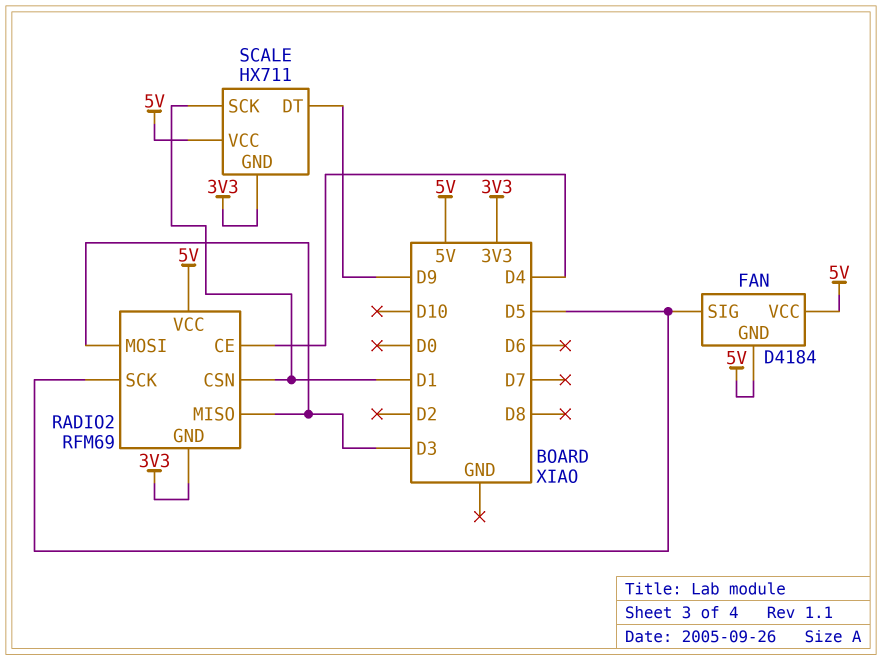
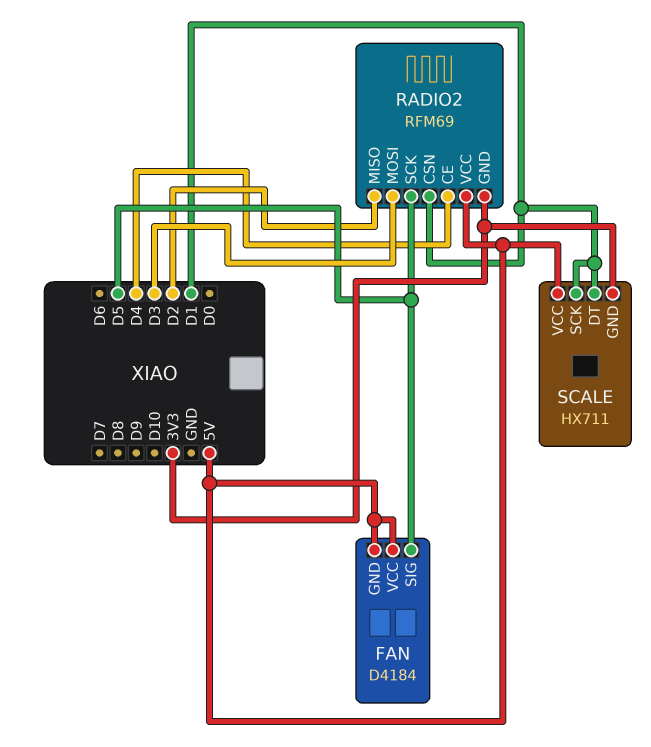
RADIO2 pin MISO: D3 -> D2
SCALE pin DT: D9 -> D1

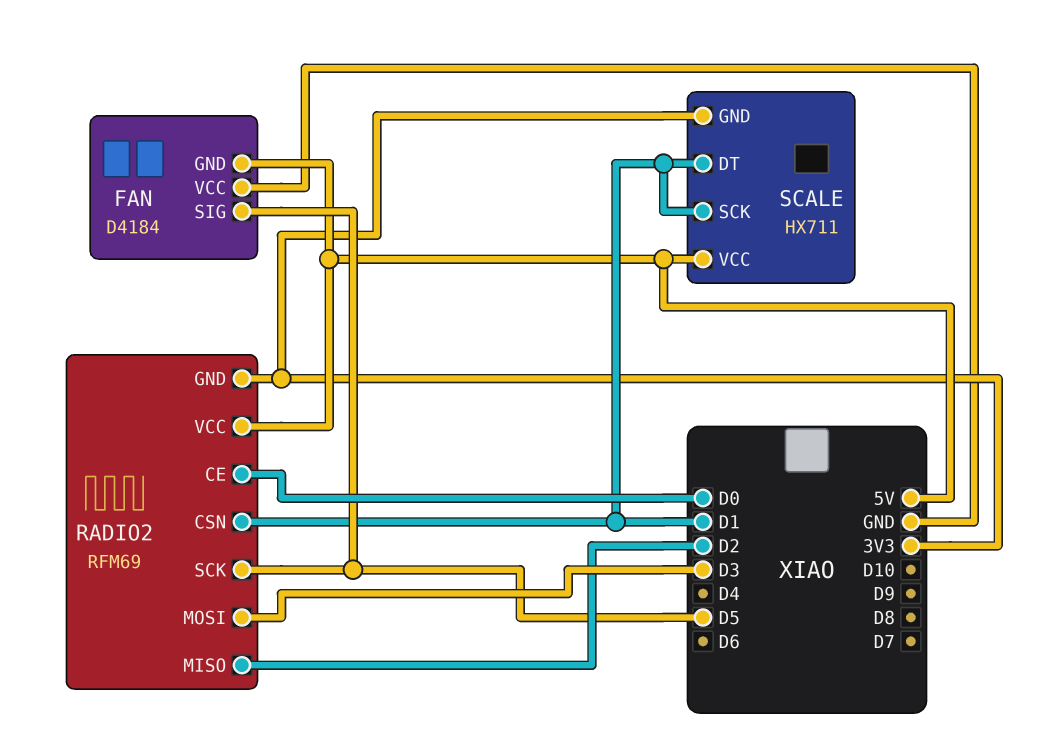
FAN pin VCC: 5V -> GND
RADIO2 pin CE: D4 -> D0

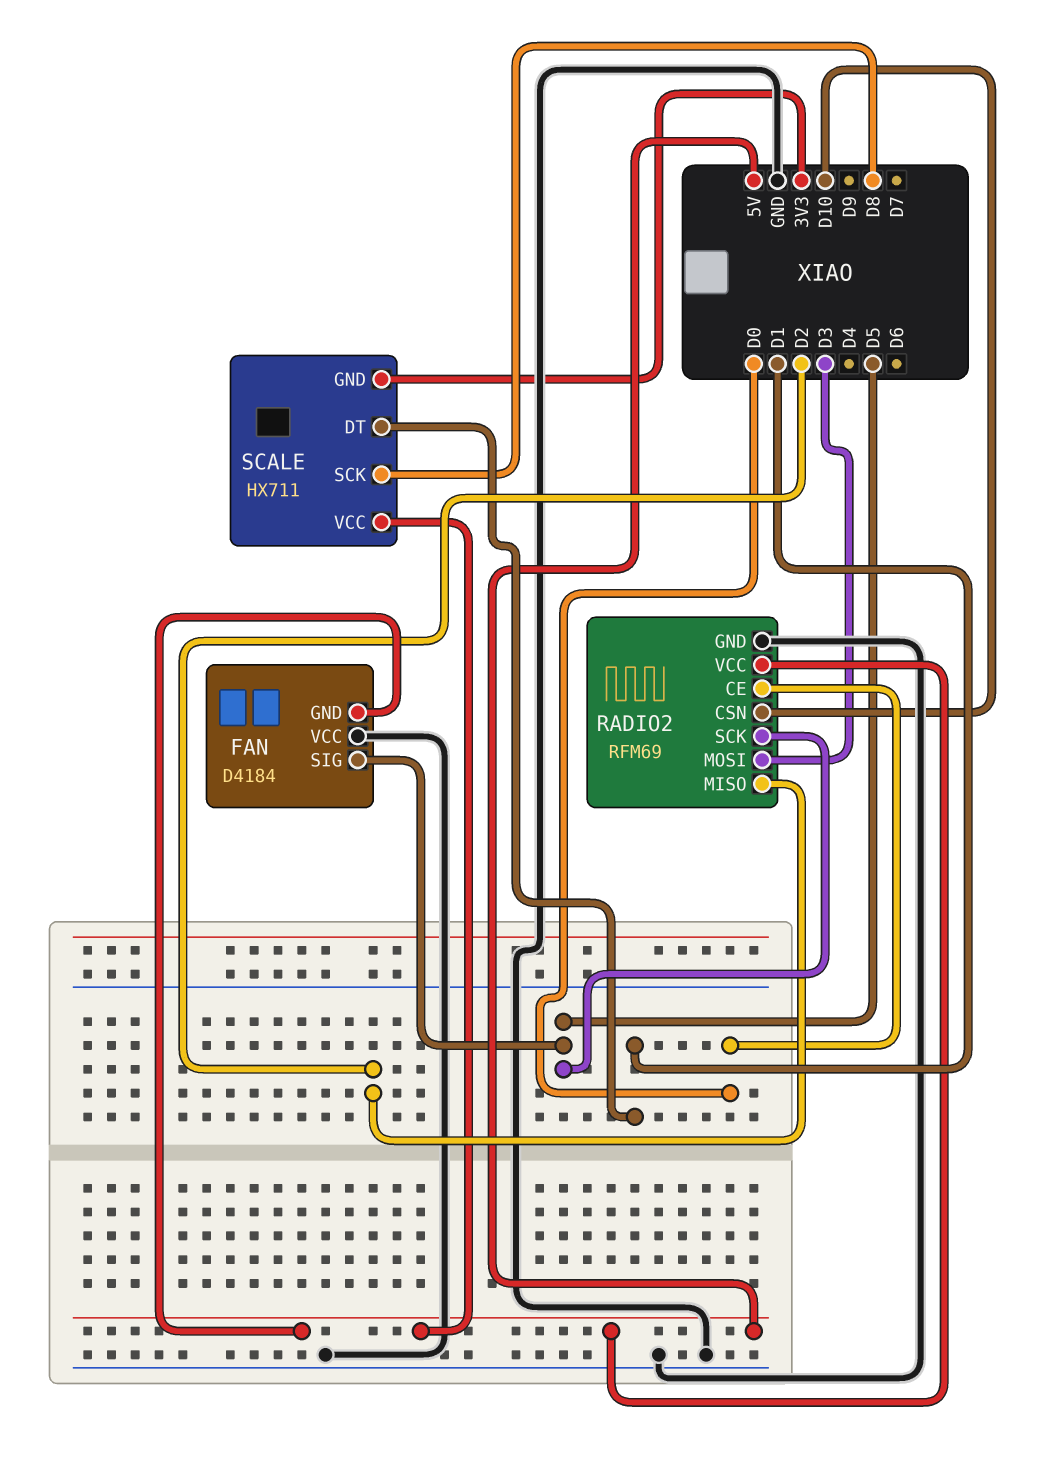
RADIO2 pin CSN: D1 -> D10
RADIO2 pin GND: 3V3 -> GND
SCALE pin SCK: D1 -> D8

